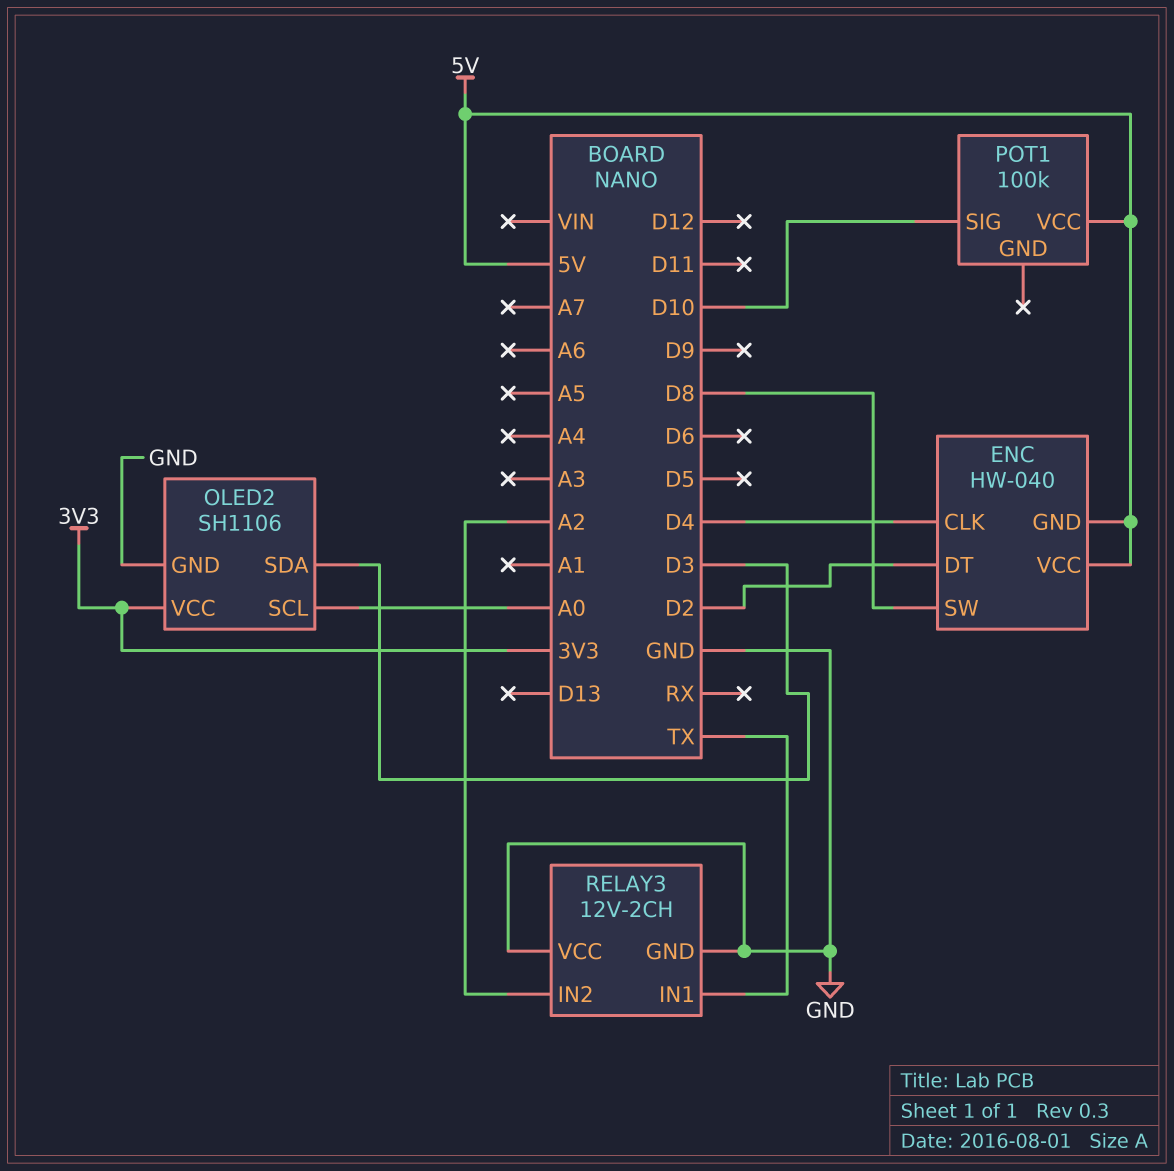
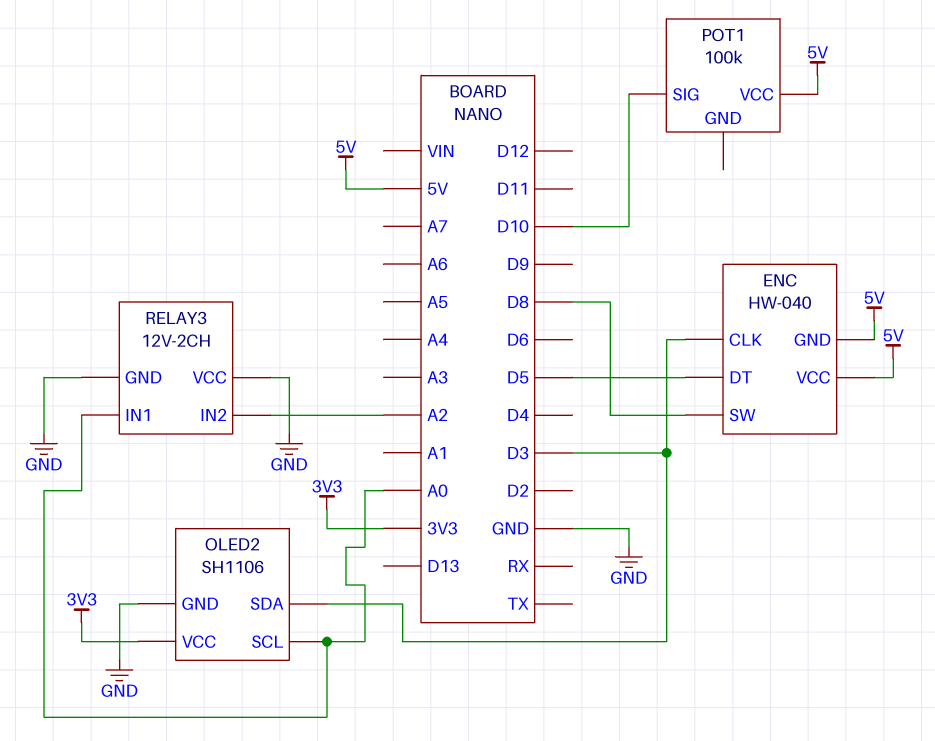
ENC pin CLK: D4 -> D3
ENC pin DT: D2 -> D5
RELAY3 pin IN1: TX -> A0

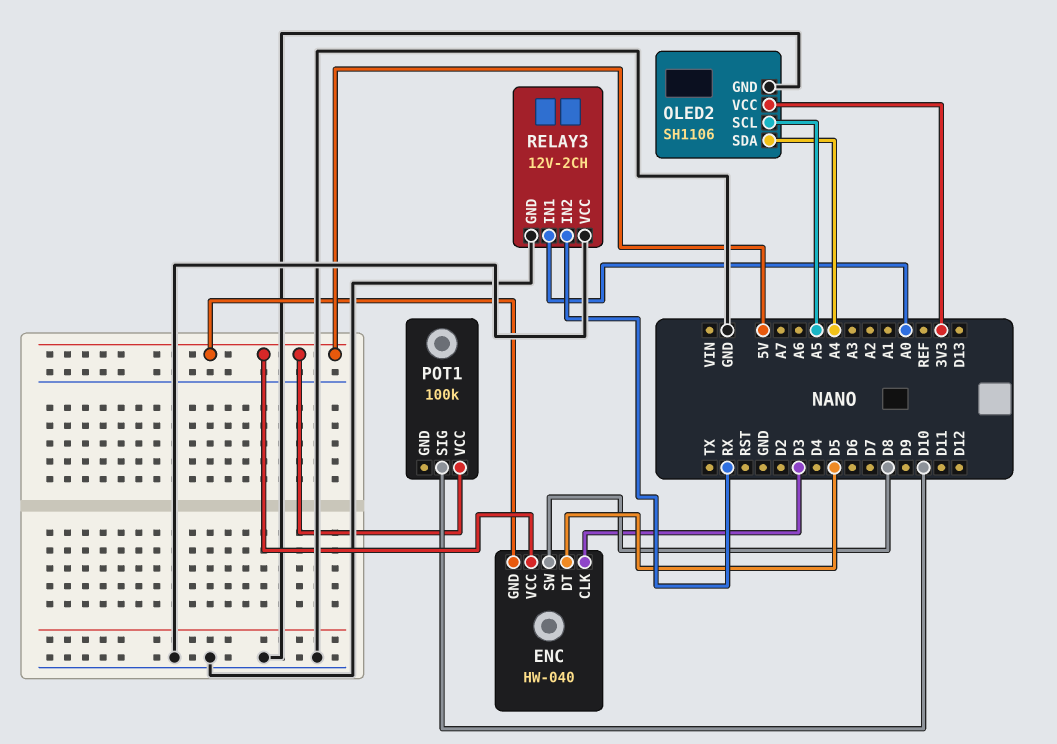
OLED2 pin SCL: A0 -> A5
OLED2 pin SDA: D3 -> A4
RELAY3 pin IN2: A2 -> RX

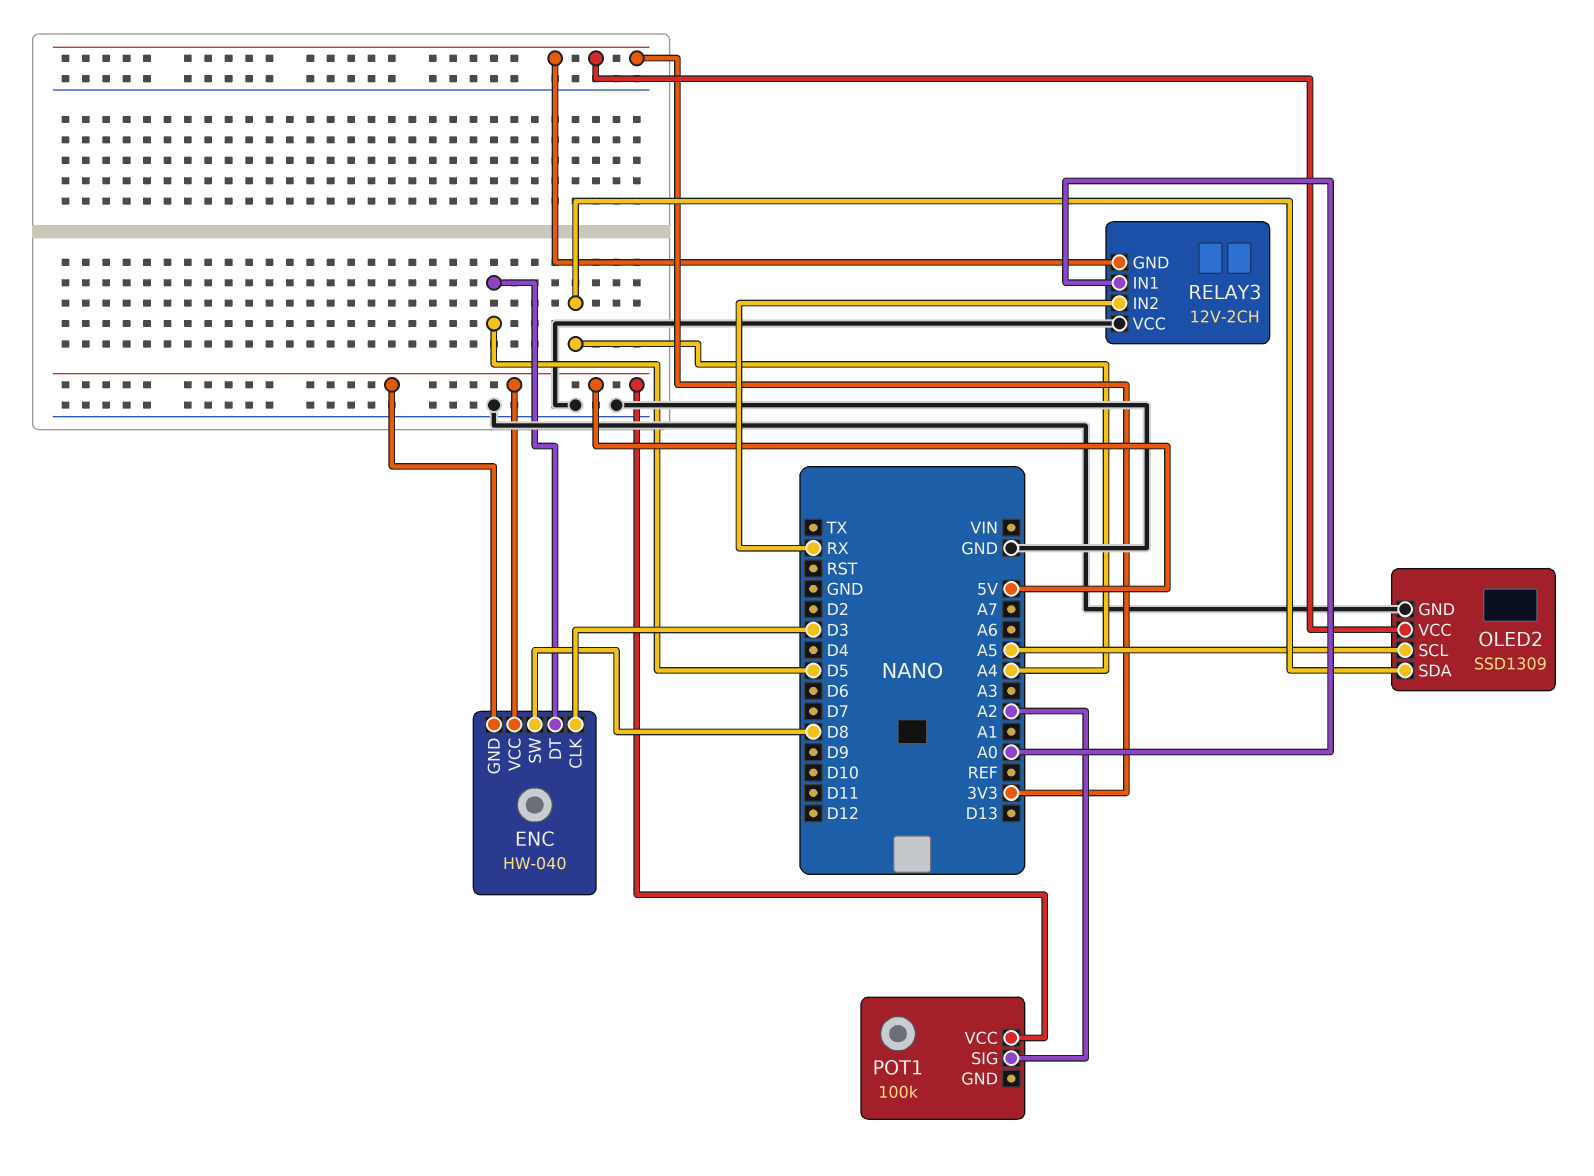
OLED2: SH1106 -> SSD1309
POT1 pin SIG: D10 -> A2
RELAY3 pin GND: GND -> 3V3

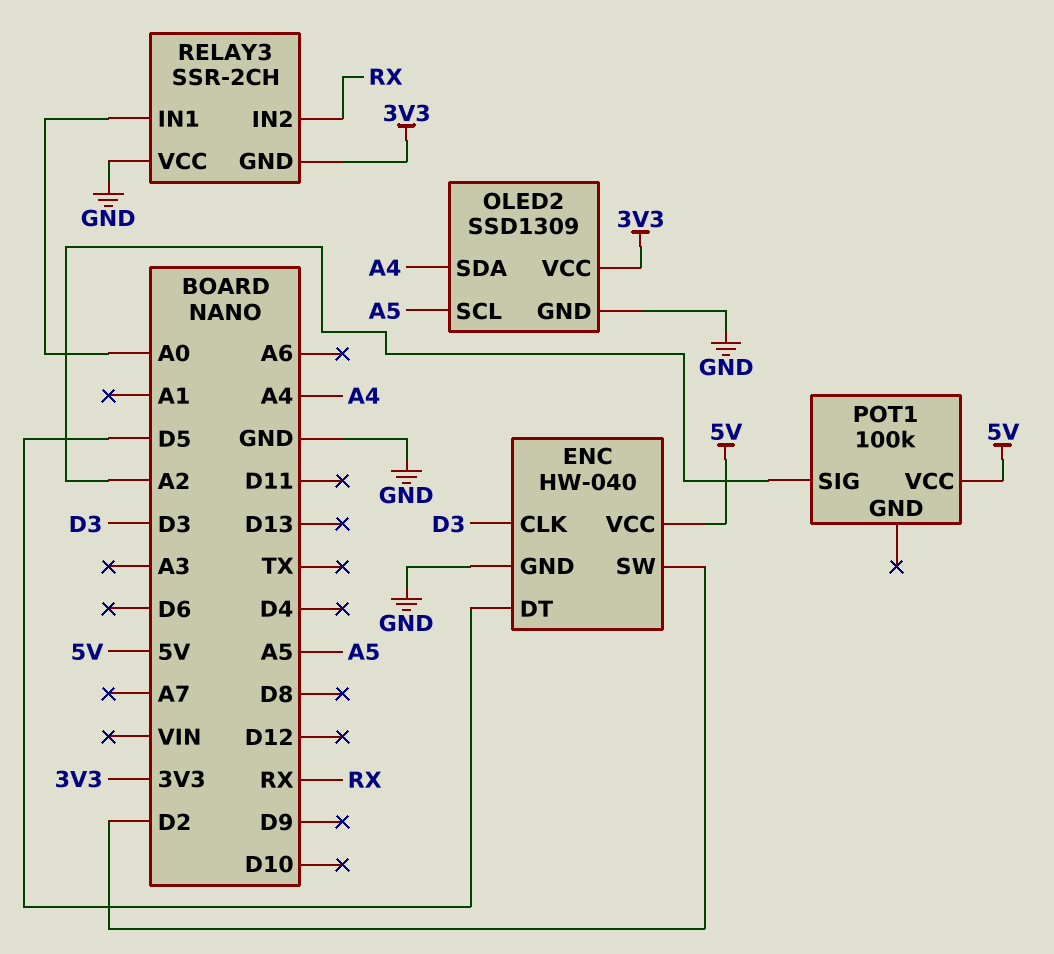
ENC pin GND: 5V -> GND
ENC pin SW: D8 -> D2
RELAY3: 12V-2CH -> SSR-2CH

